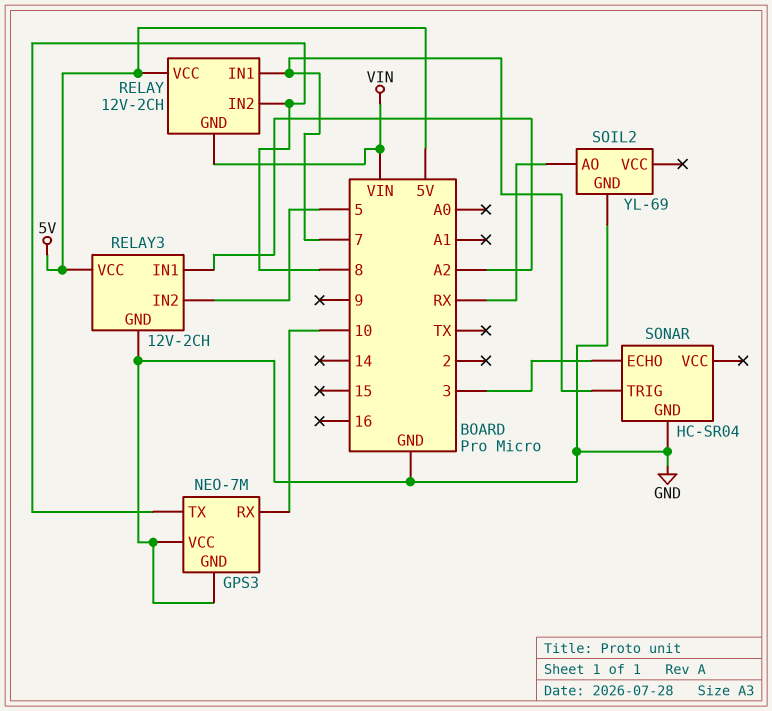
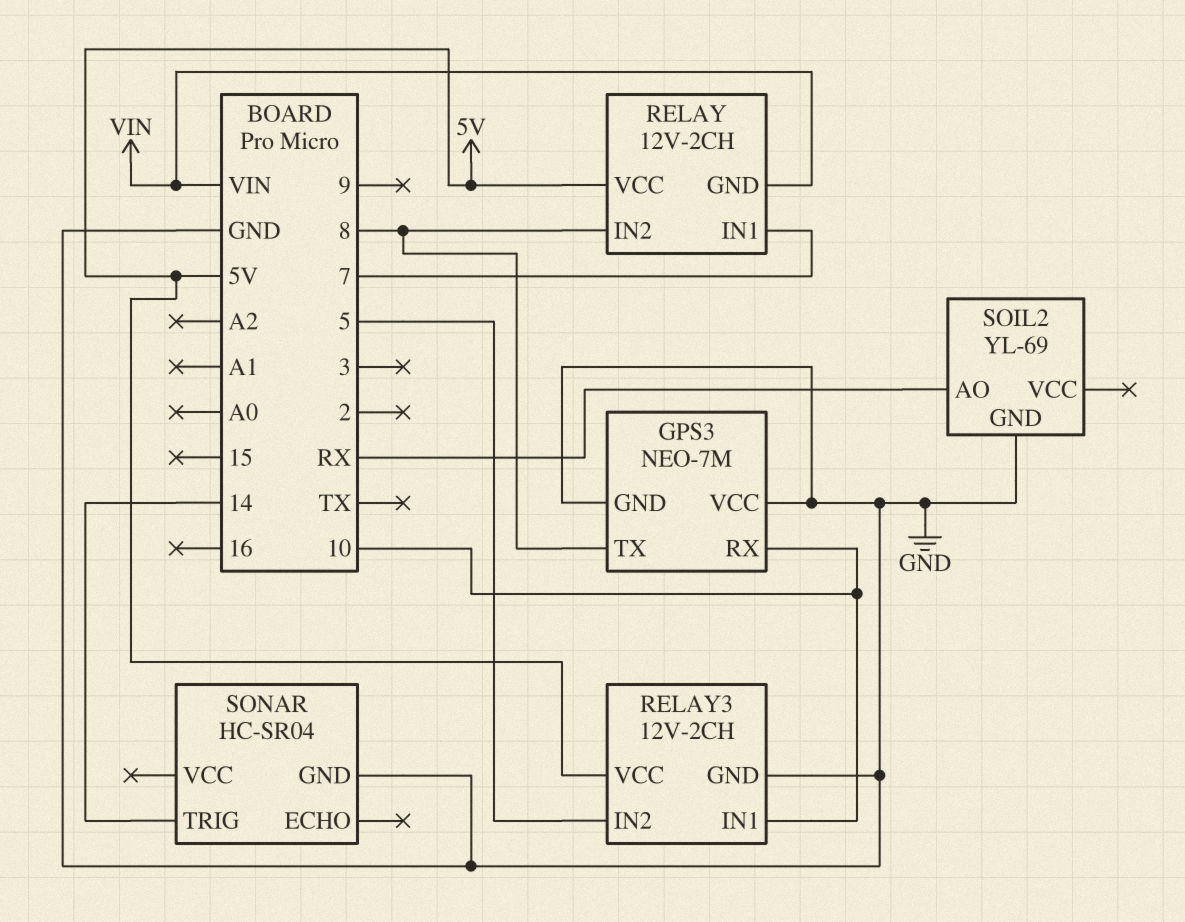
RELAY3 pin IN1: A2 -> 10
SONAR pin ECHO: 3 -> none
SONAR pin TRIG: 7 -> 14

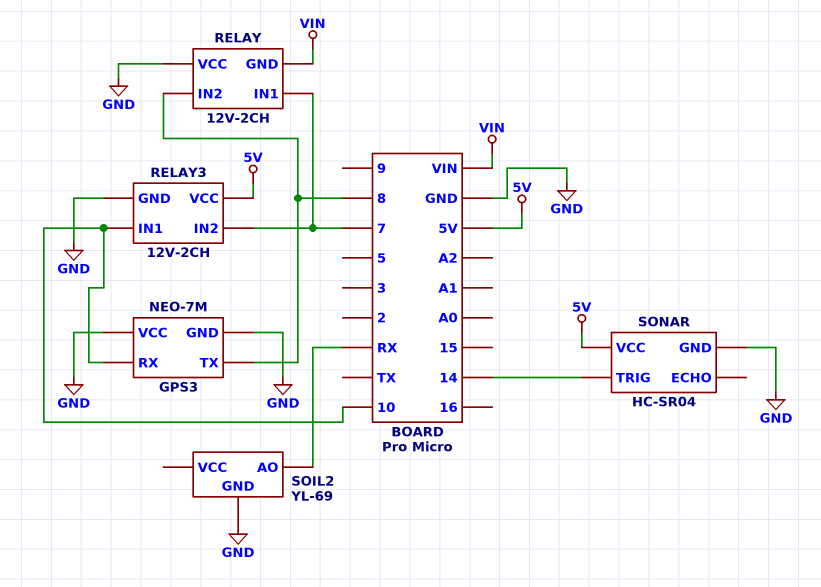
RELAY pin VCC: 5V -> GND
RELAY3 pin IN2: 5 -> 7
SONAR pin VCC: none -> 5V

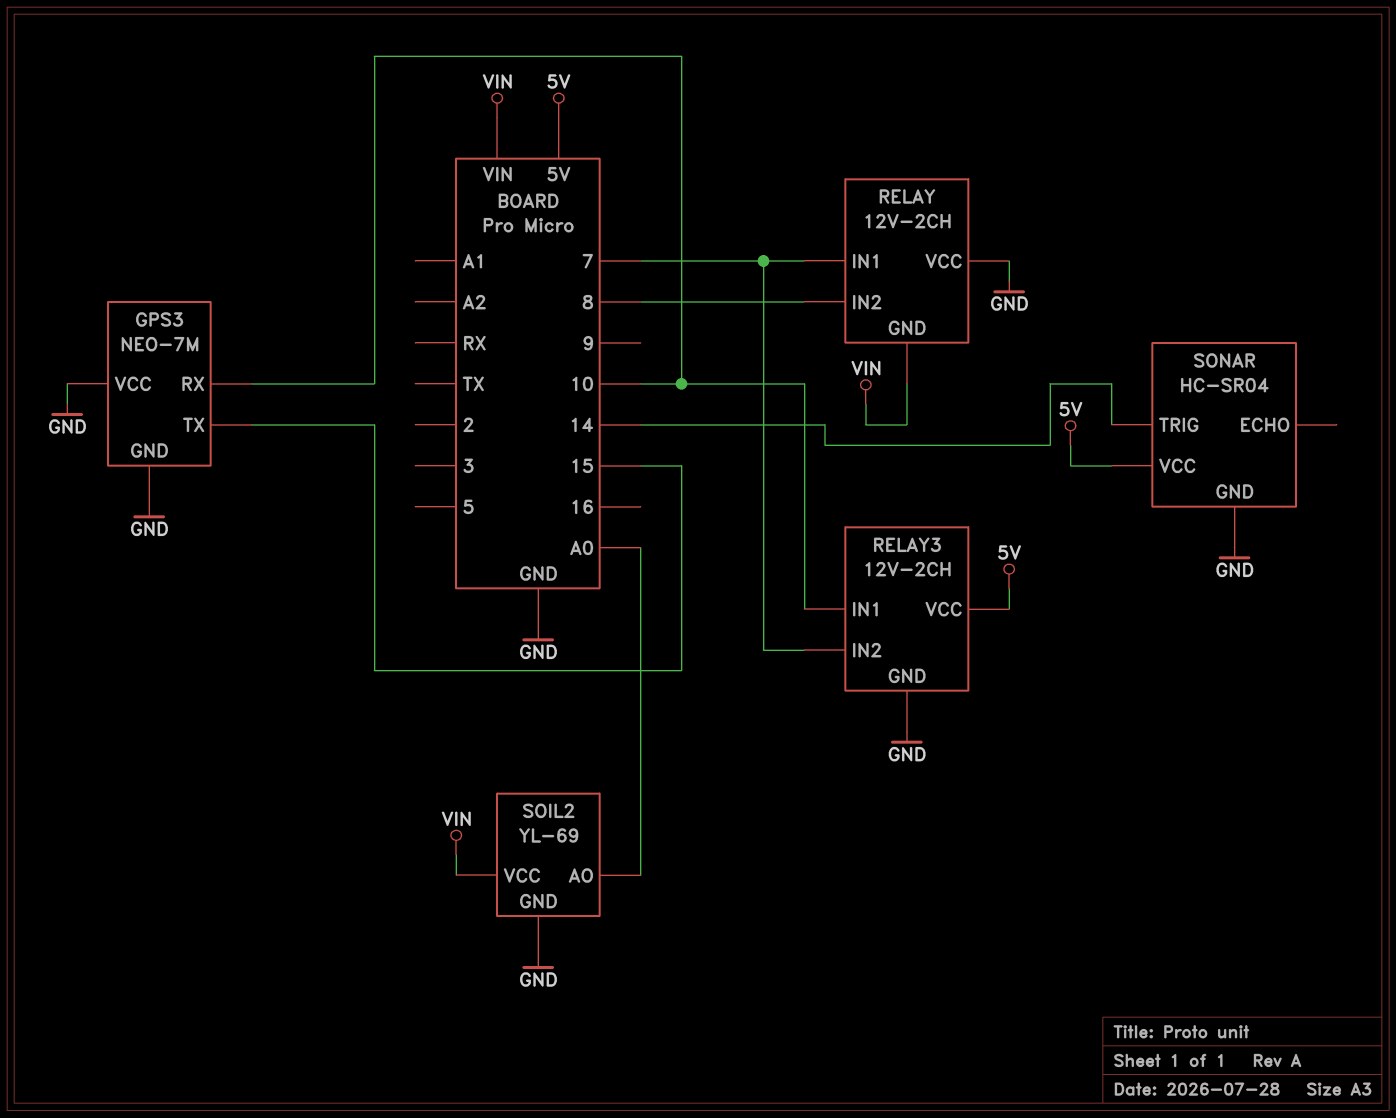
GPS3 pin TX: 8 -> 15
SOIL2 pin AO: RX -> A0
SOIL2 pin VCC: none -> VIN

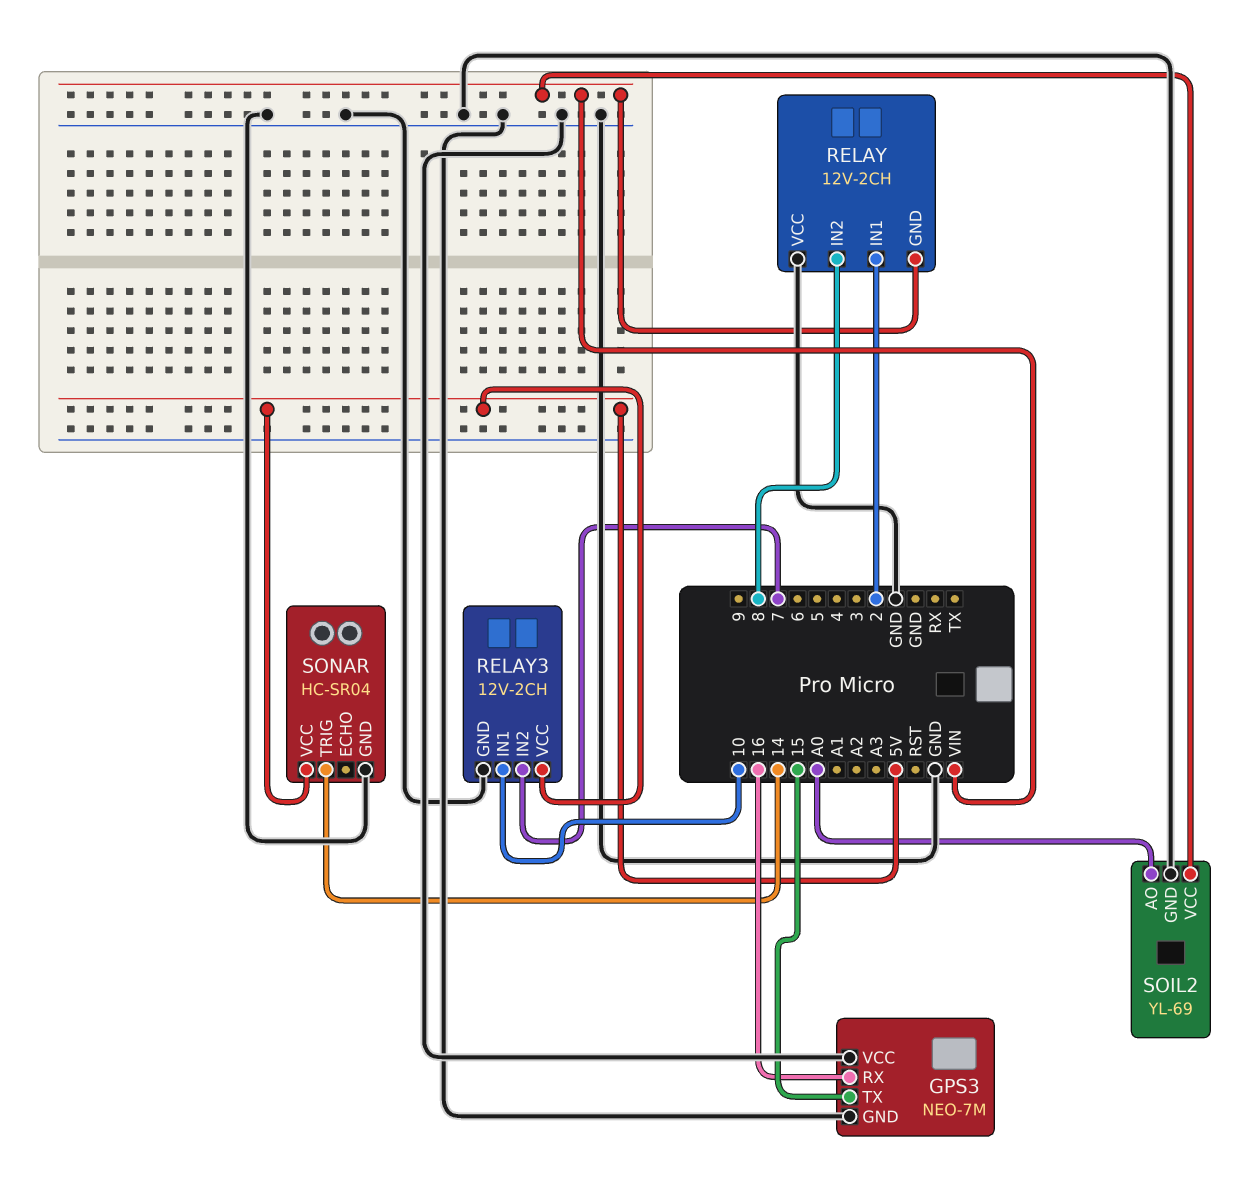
GPS3 pin RX: 10 -> 16
RELAY pin IN1: 7 -> 2

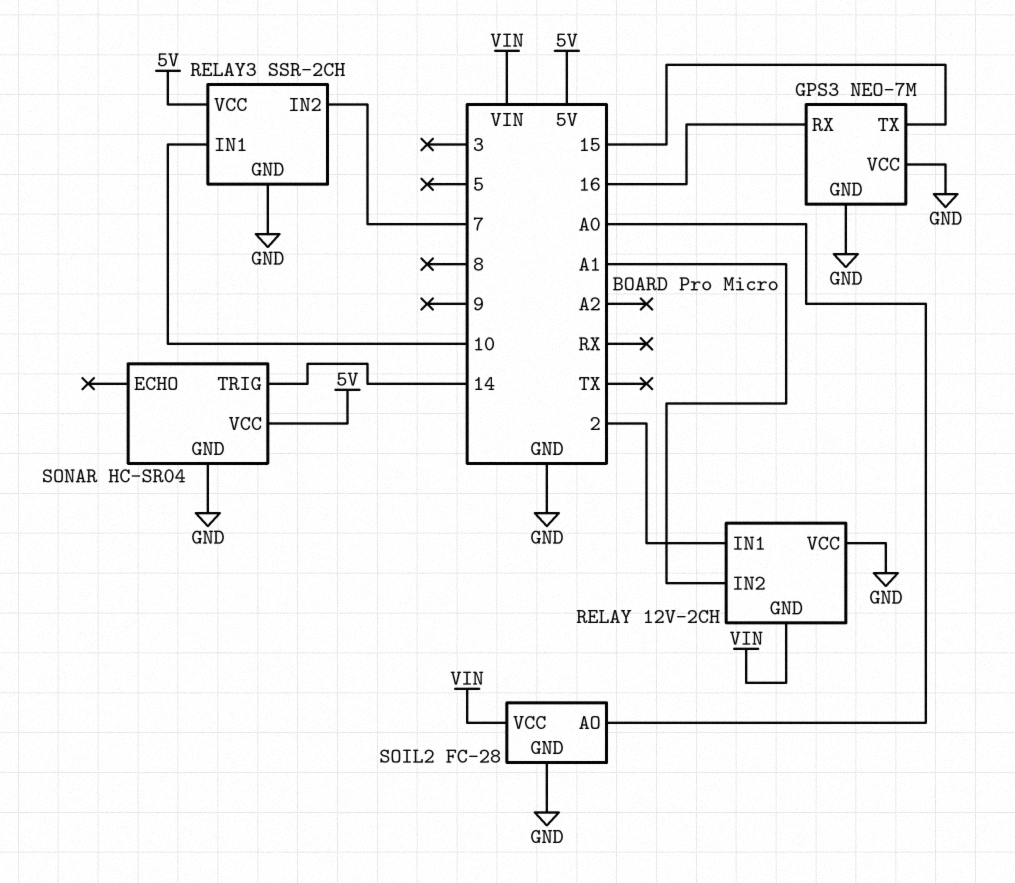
RELAY pin IN2: 8 -> A1
RELAY3: 12V-2CH -> SSR-2CH
SOIL2: YL-69 -> FC-28

